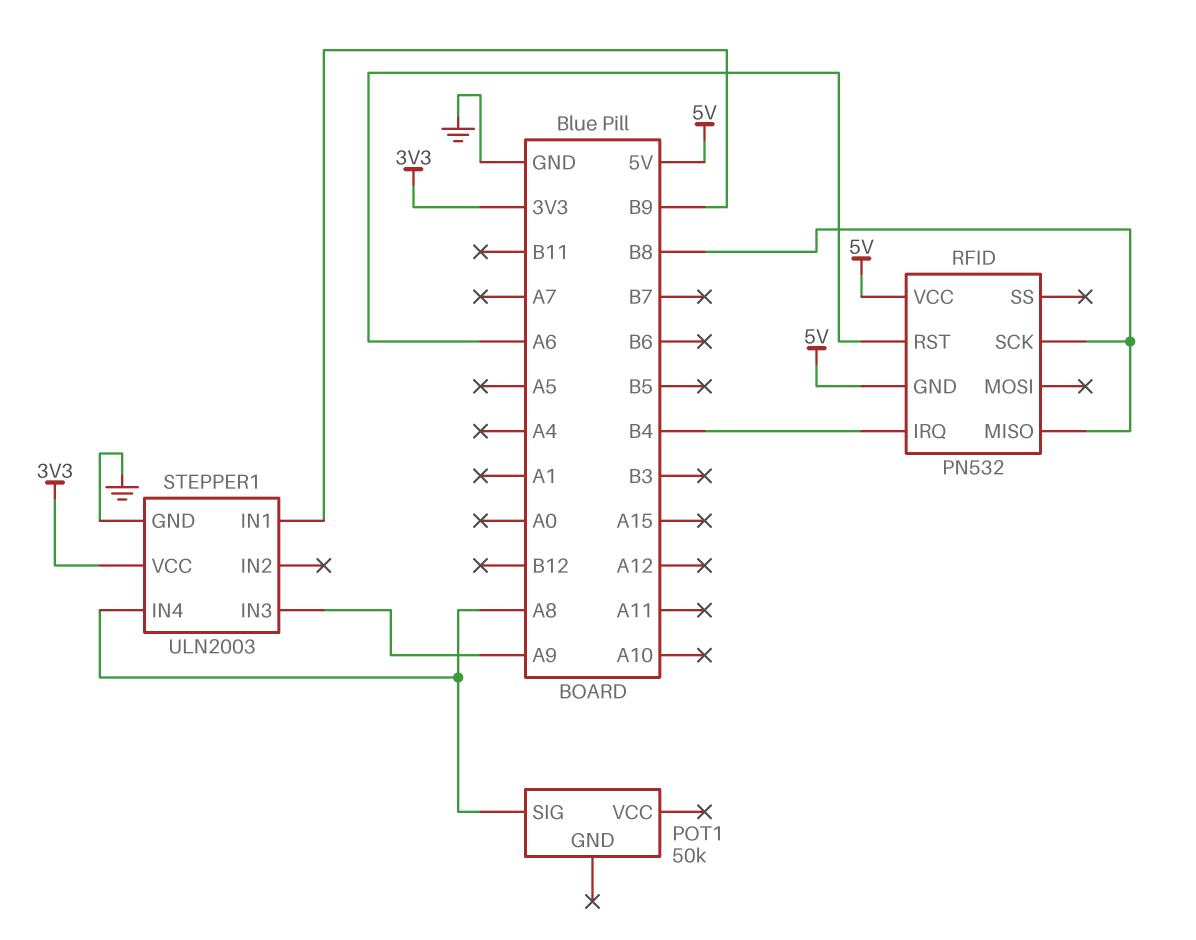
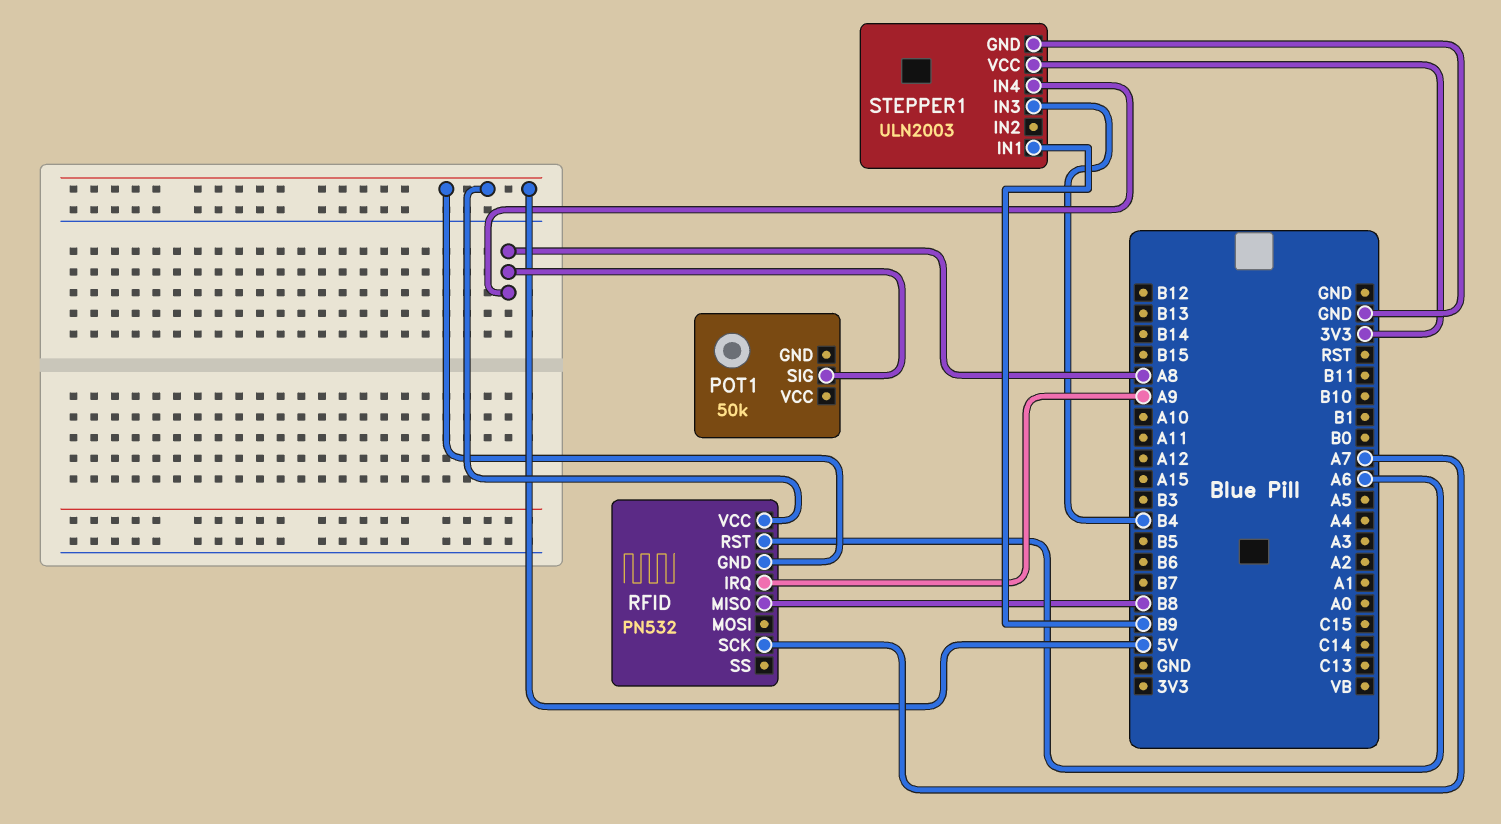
RFID pin IRQ: B4 -> A9
RFID pin SCK: B8 -> A7
STEPPER1 pin IN3: A9 -> B4

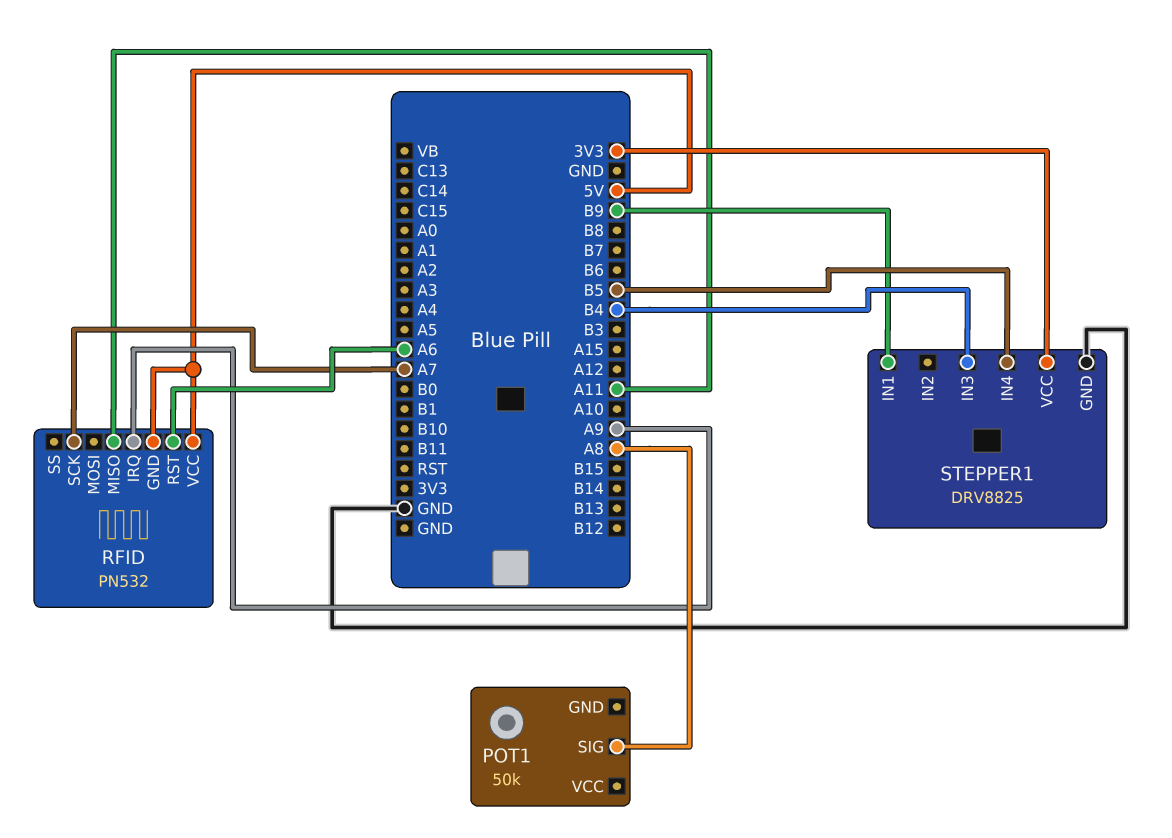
RFID pin MISO: B8 -> A11
STEPPER1: ULN2003 -> DRV8825
STEPPER1 pin IN4: A8 -> B5

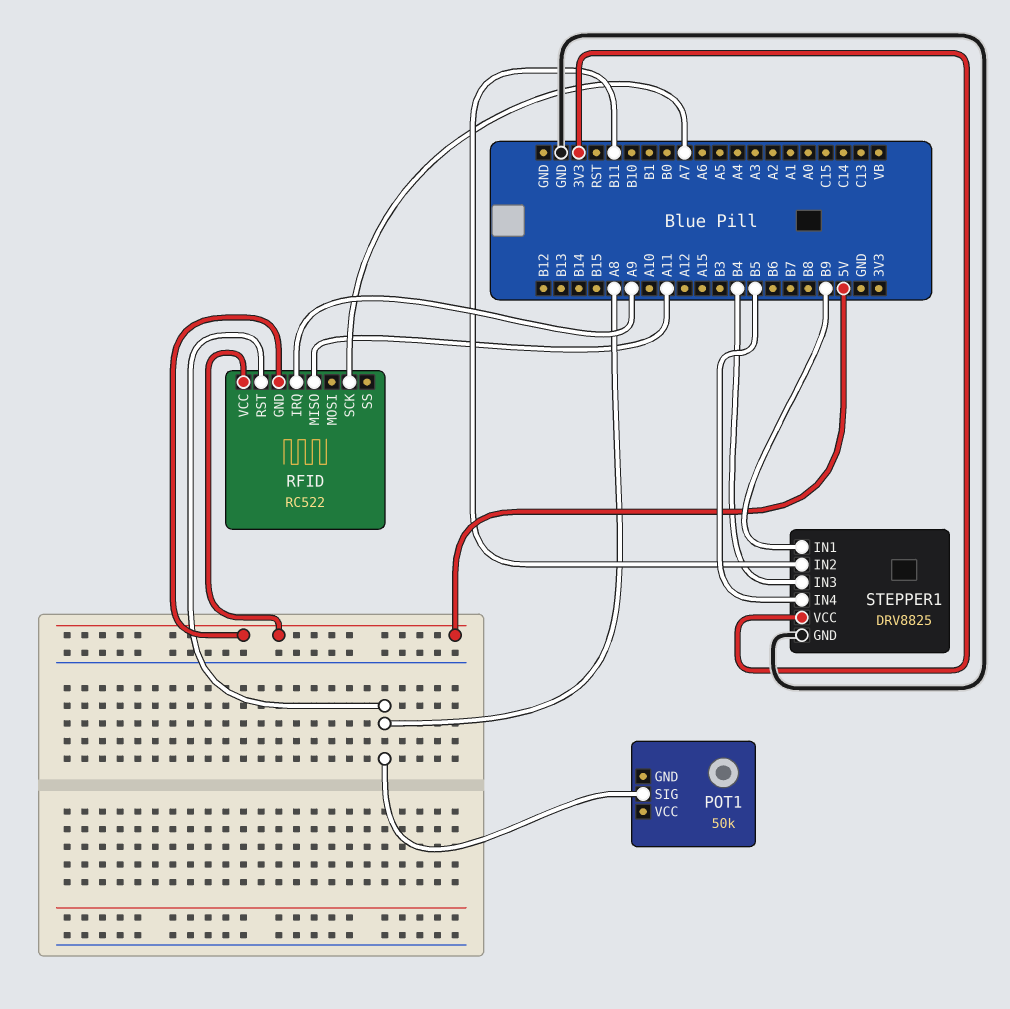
RFID: PN532 -> RC522
RFID pin RST: A6 -> A8
STEPPER1 pin IN2: none -> B11

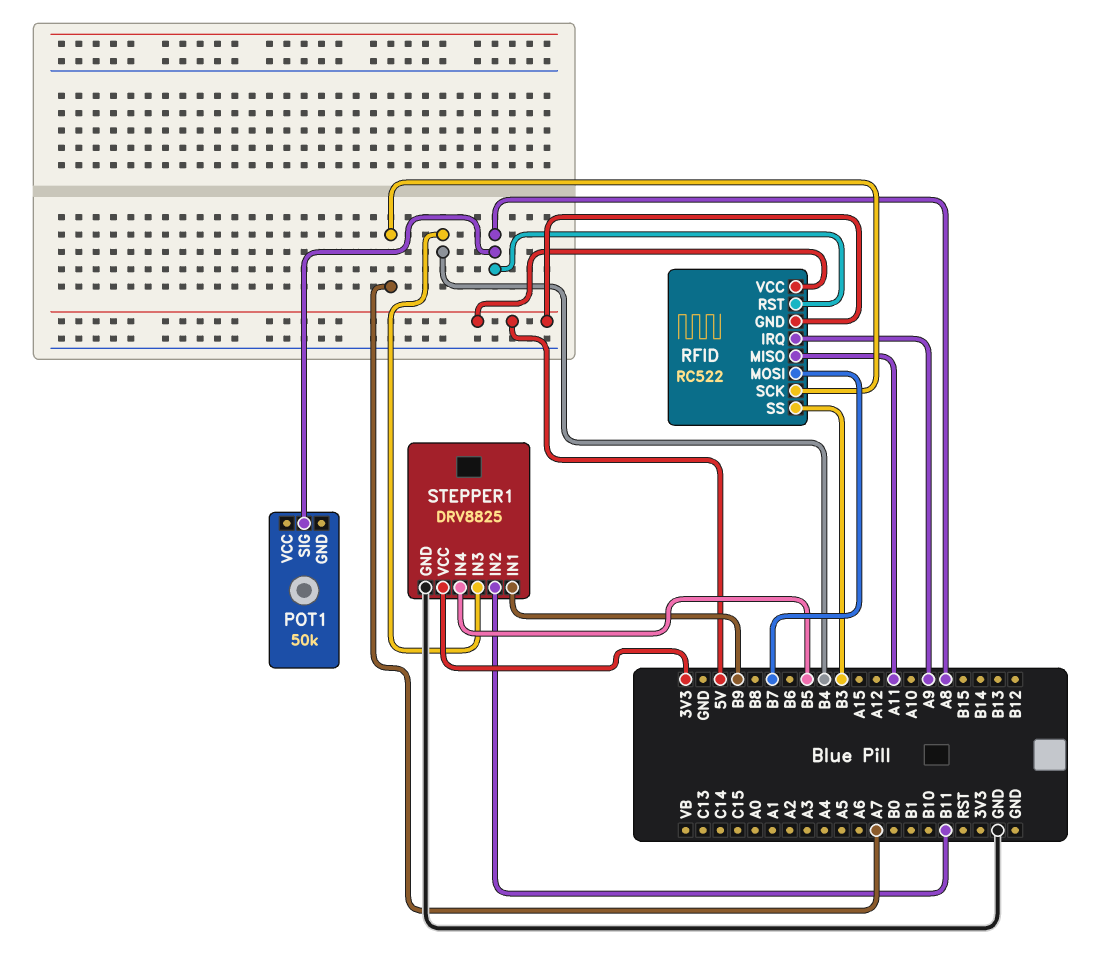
RFID pin MOSI: none -> B7
RFID pin SS: none -> B3

